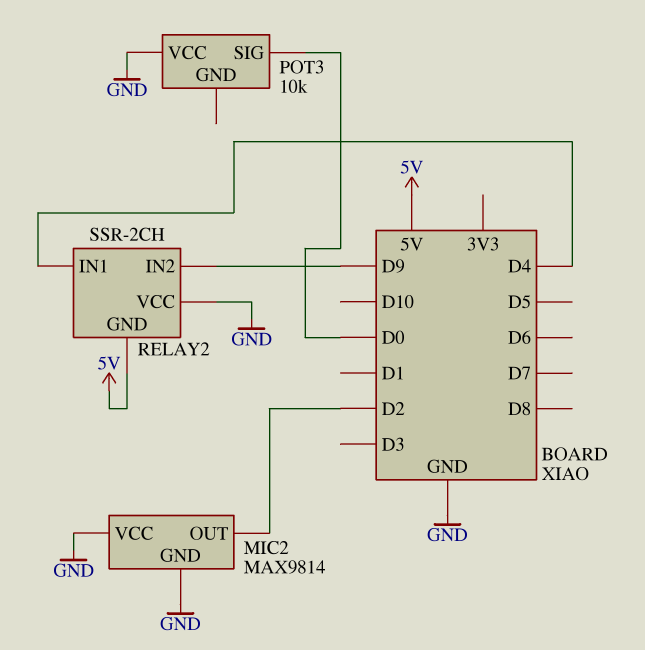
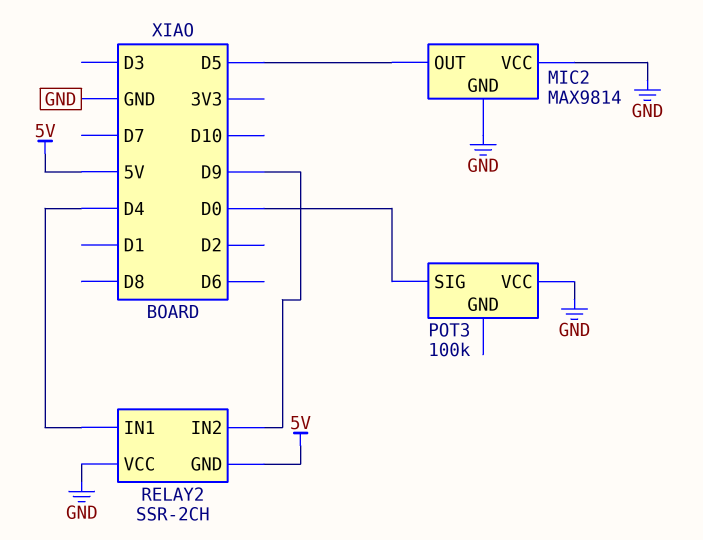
MIC2 pin OUT: D2 -> D5
POT3: 10k -> 100k

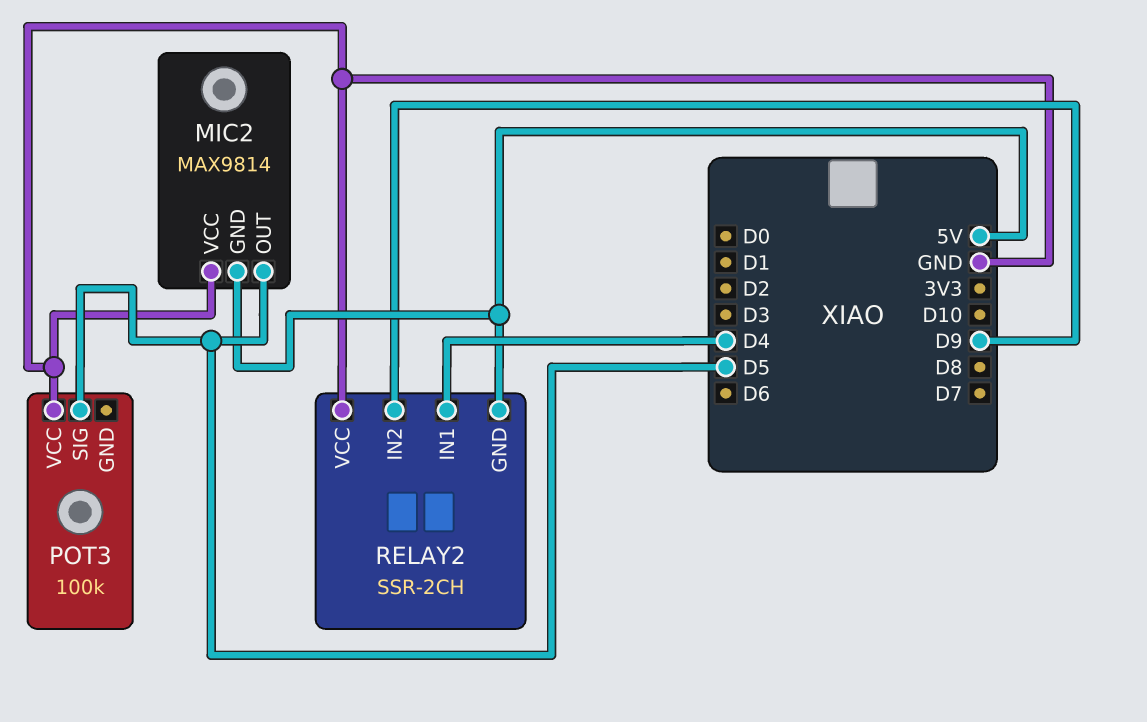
MIC2 pin GND: GND -> 5V
POT3 pin SIG: D0 -> D5

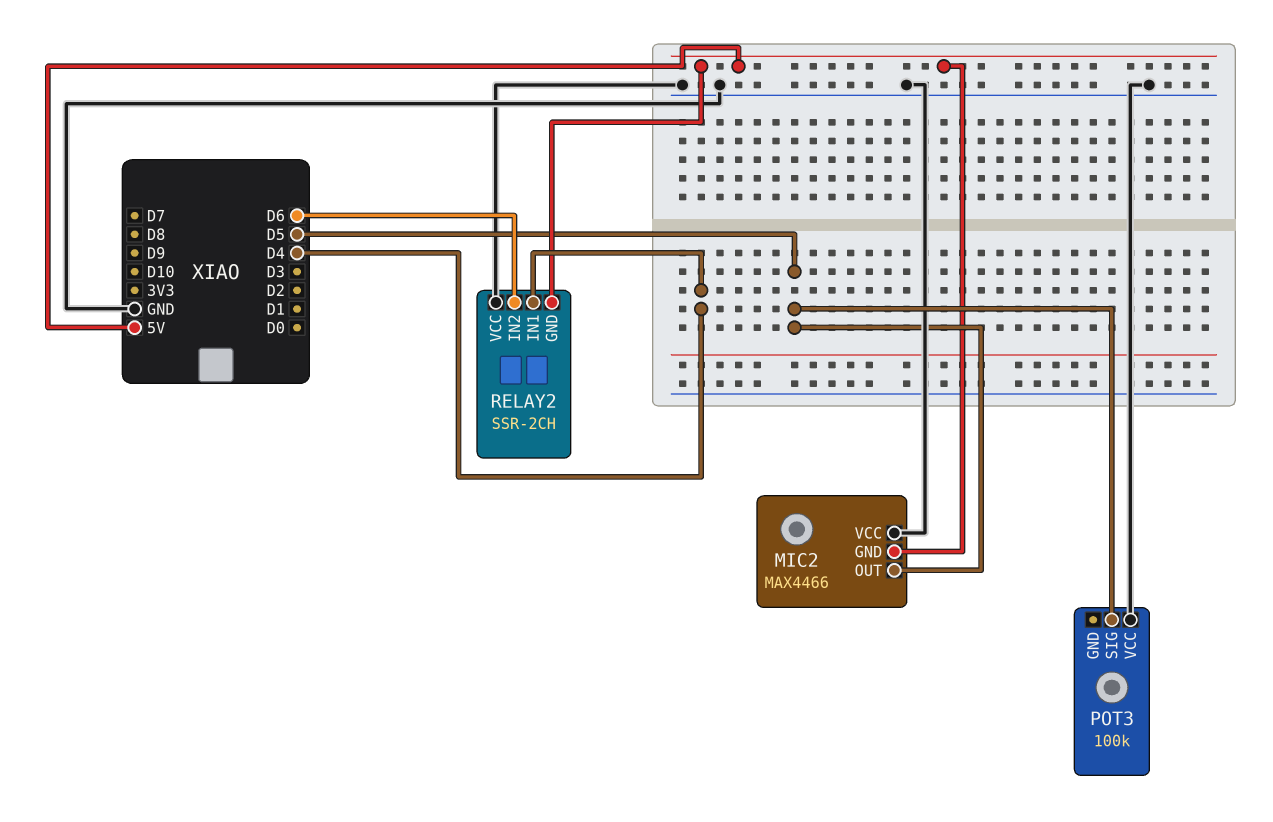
MIC2: MAX9814 -> MAX4466
RELAY2 pin IN2: D9 -> D6

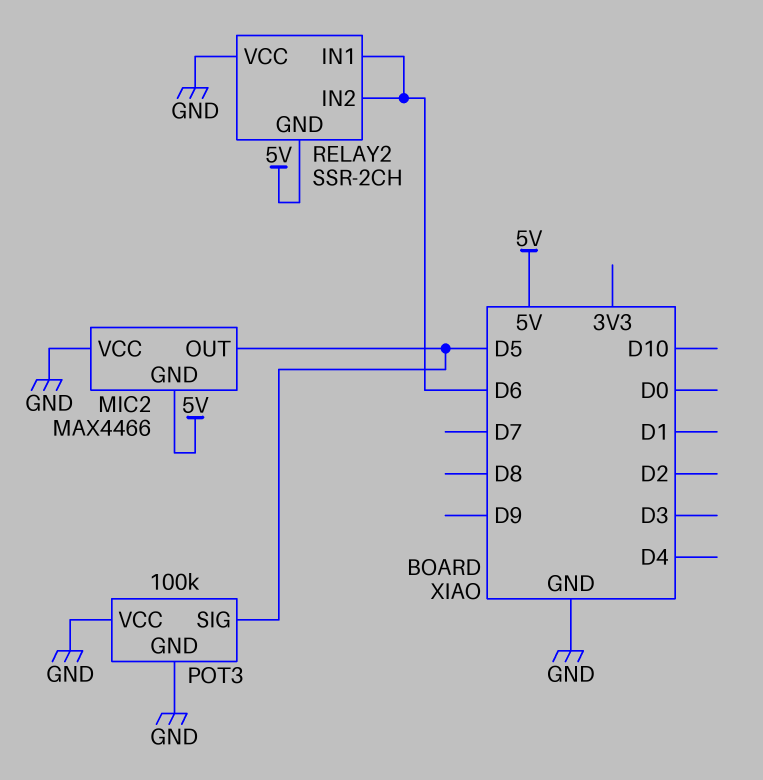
POT3 pin GND: none -> GND
RELAY2 pin IN1: D4 -> D6

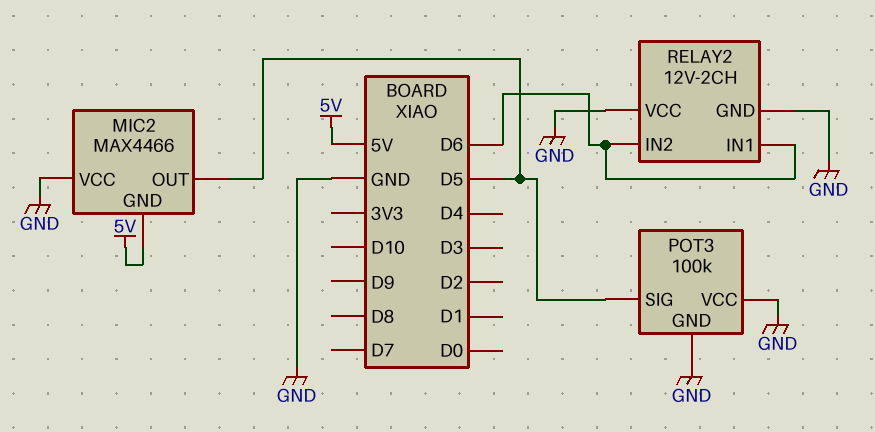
RELAY2: SSR-2CH -> 12V-2CH
RELAY2 pin GND: 5V -> GND

